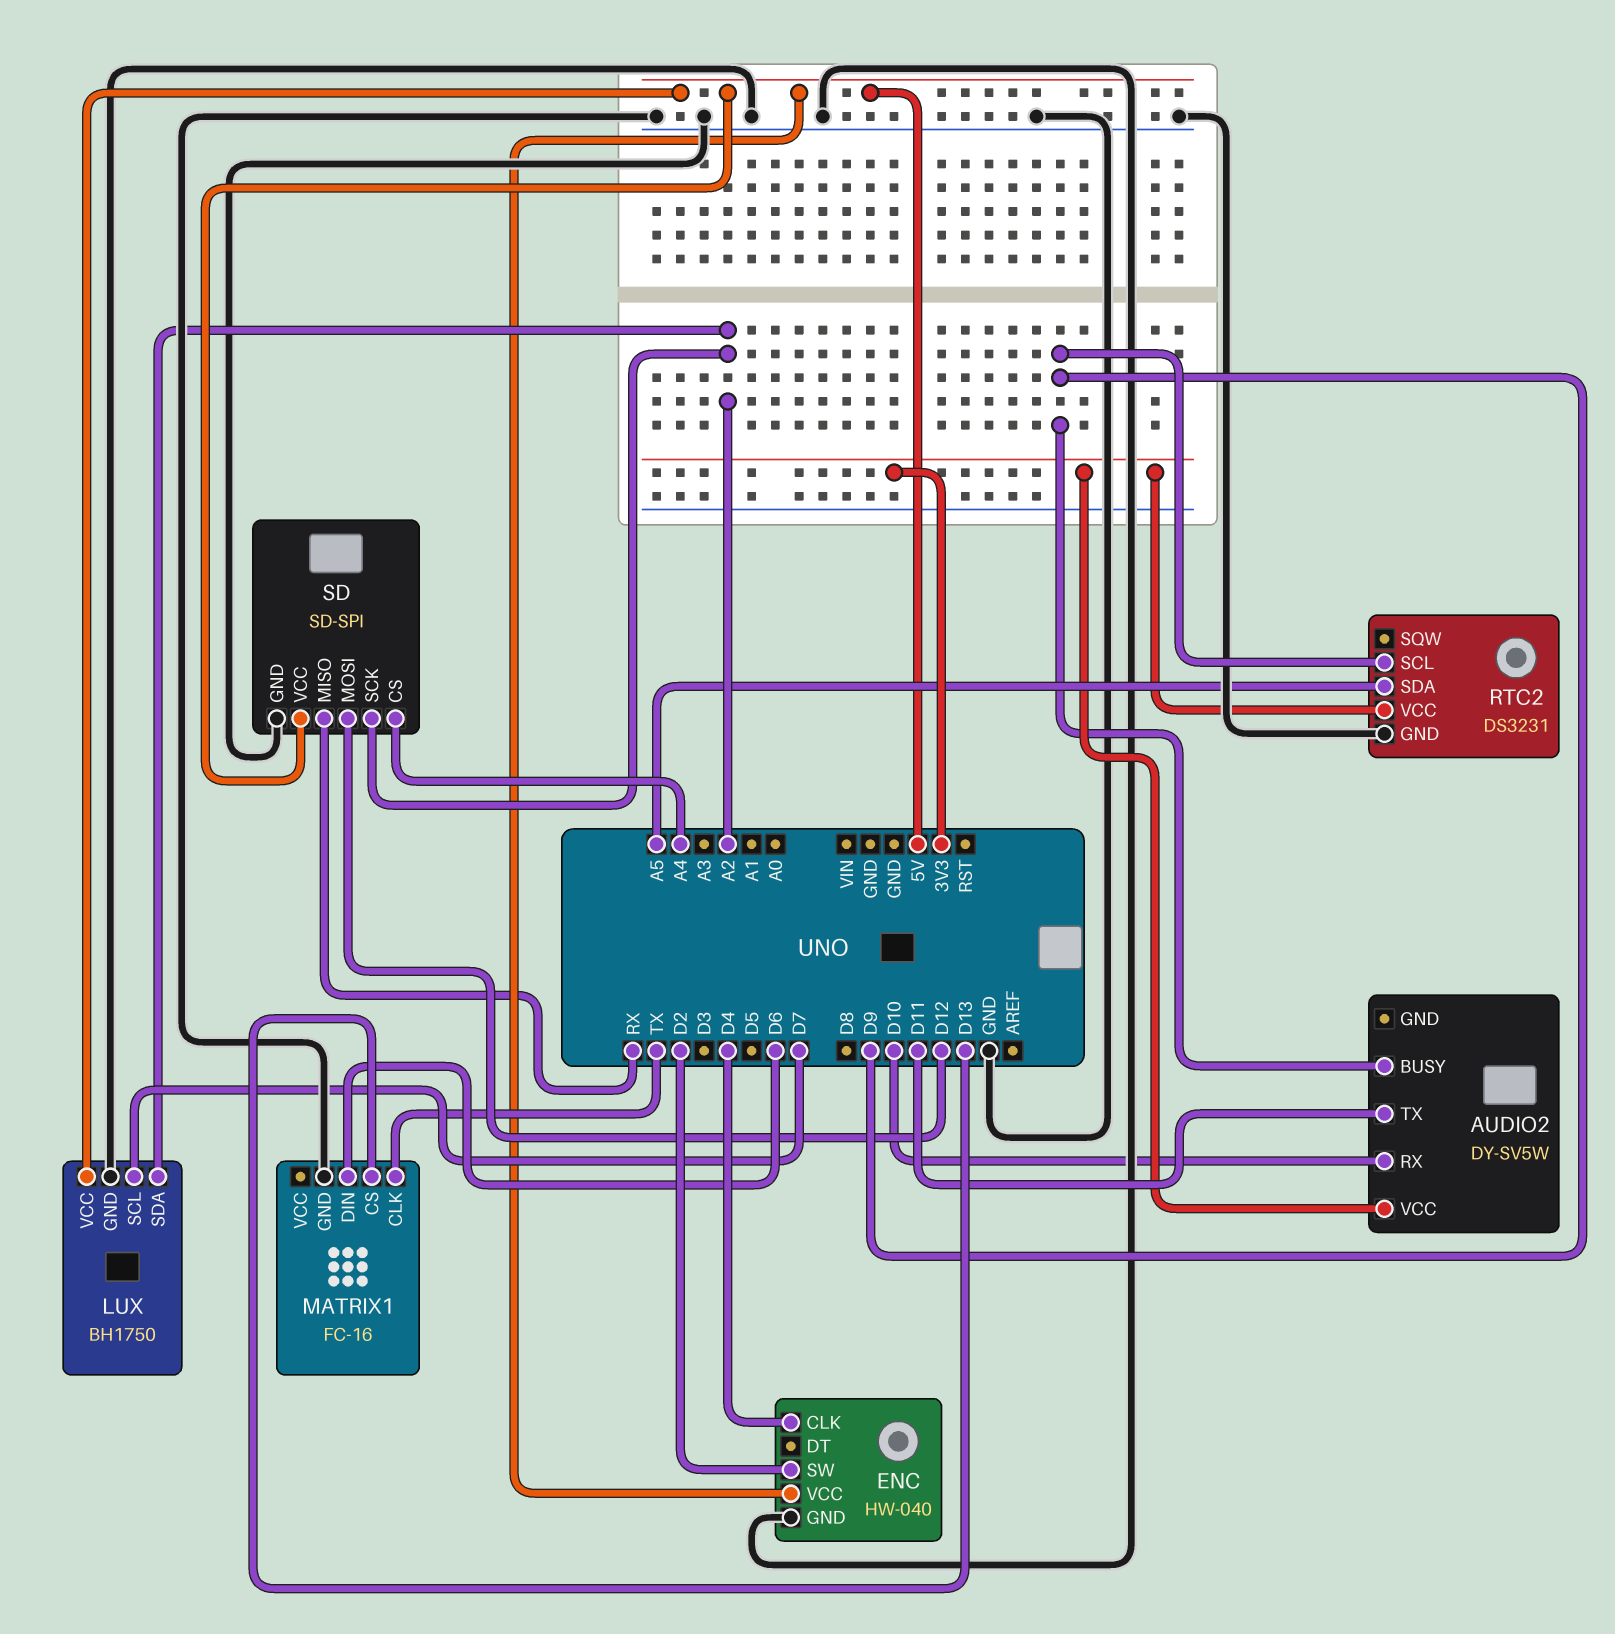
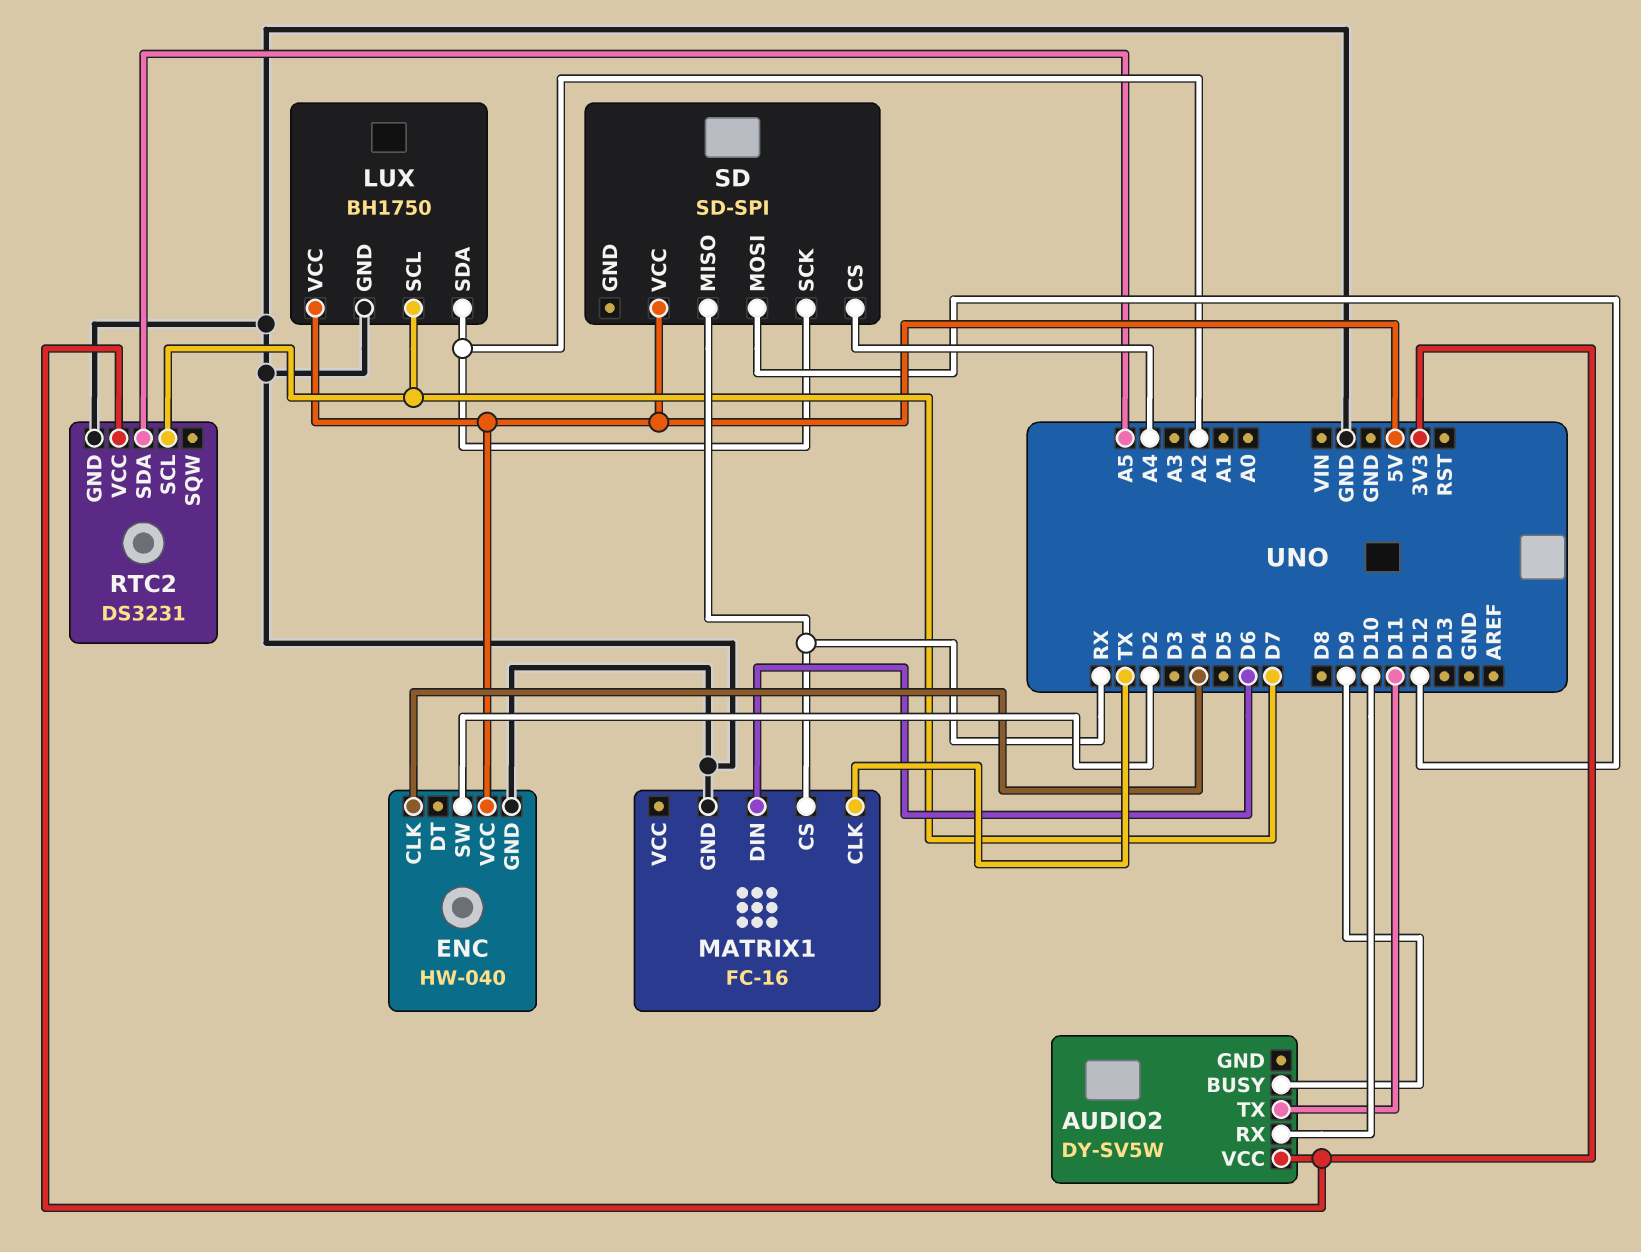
MATRIX1 pin CS: D13 -> RX
RTC2 pin SCL: D9 -> D7
SD pin GND: GND -> none

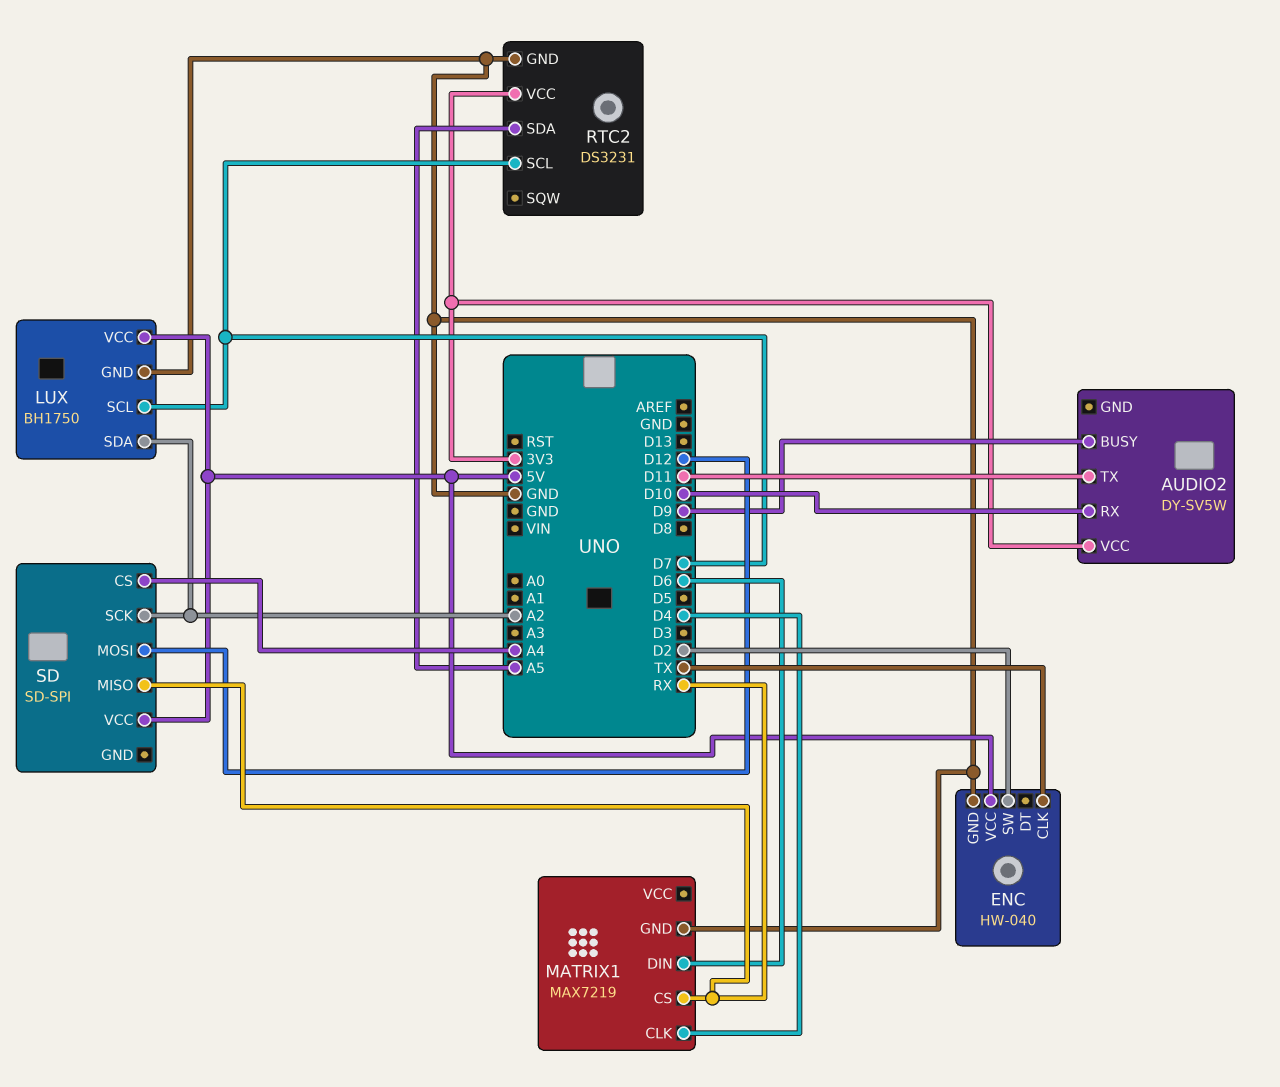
ENC pin CLK: D4 -> TX
MATRIX1: FC-16 -> MAX7219
MATRIX1 pin CLK: TX -> D4

